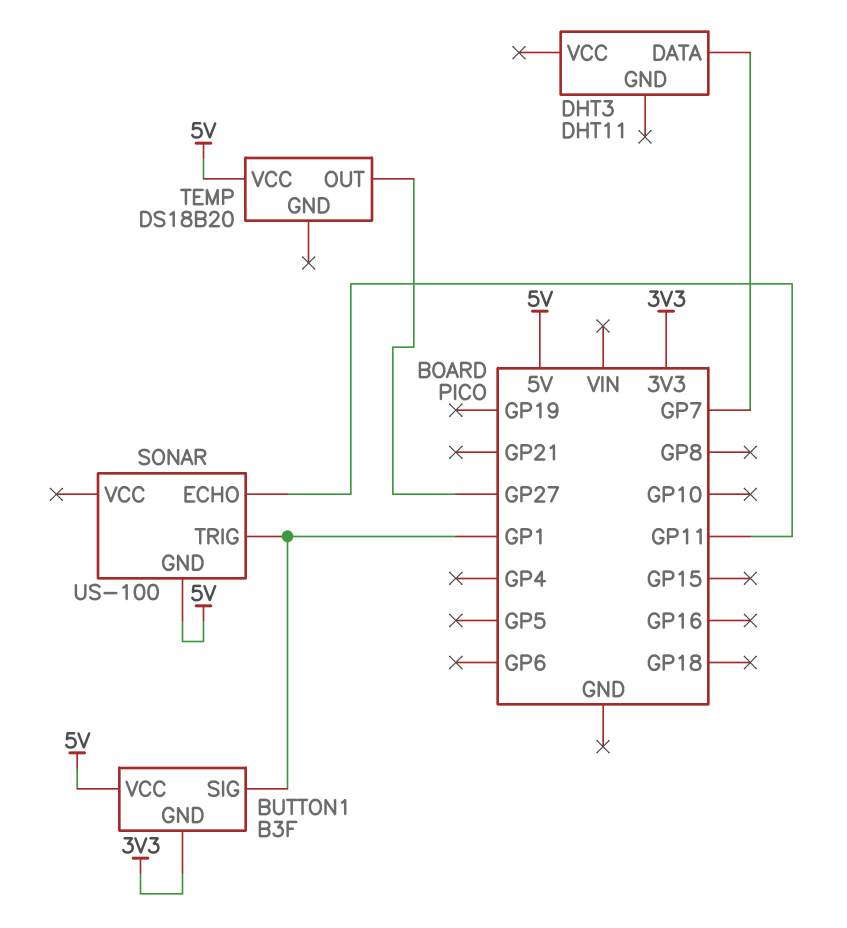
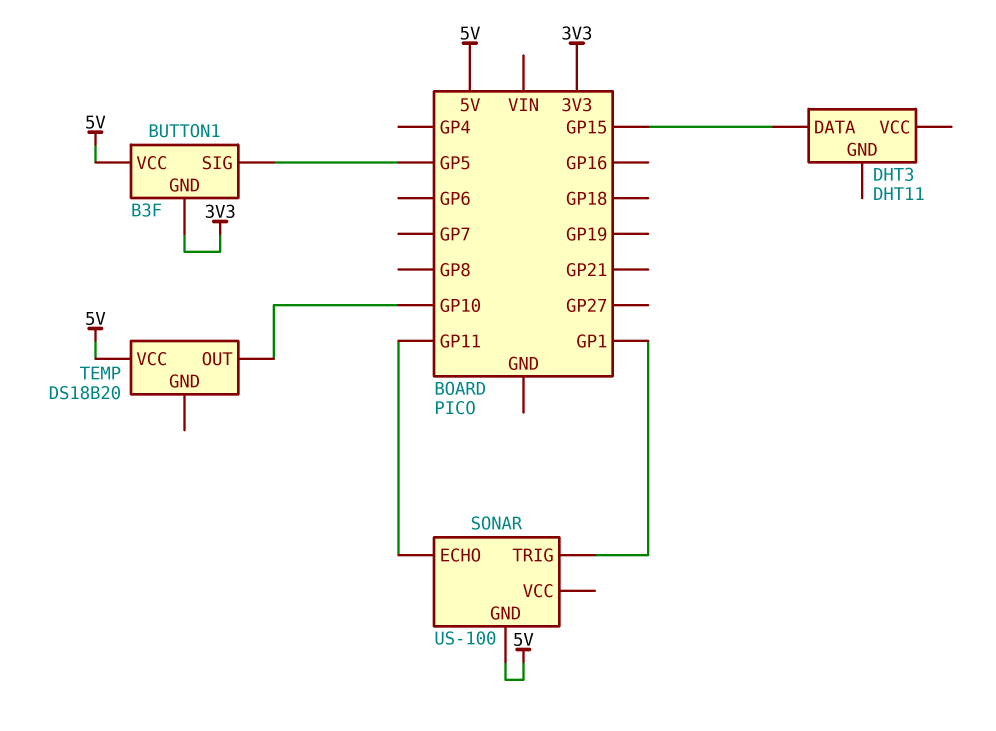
BUTTON1 pin SIG: GP1 -> GP5
DHT3 pin DATA: GP7 -> GP15
TEMP pin OUT: GP27 -> GP10

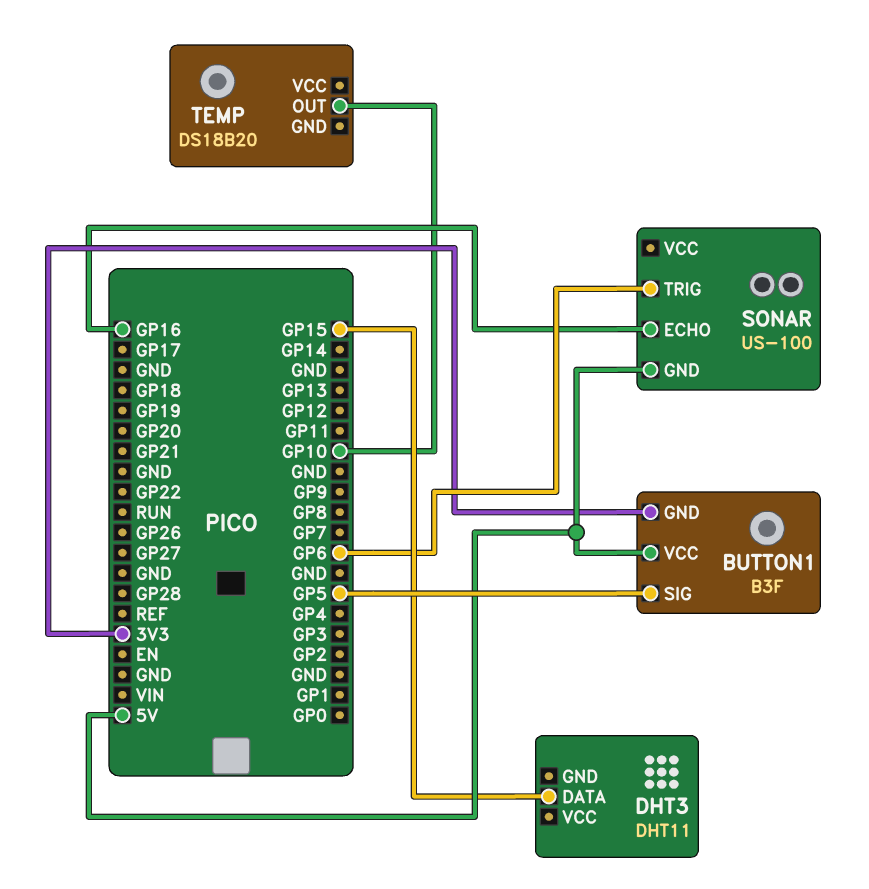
SONAR pin ECHO: GP11 -> GP16
SONAR pin TRIG: GP1 -> GP6
TEMP pin VCC: 5V -> none

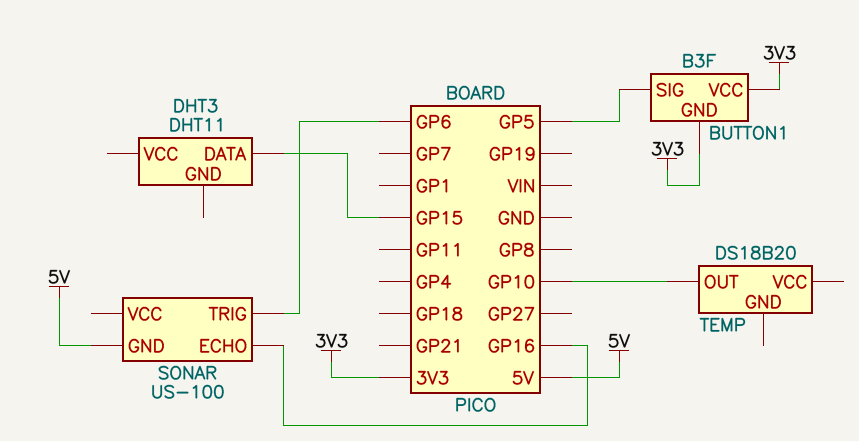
BUTTON1 pin VCC: 5V -> 3V3

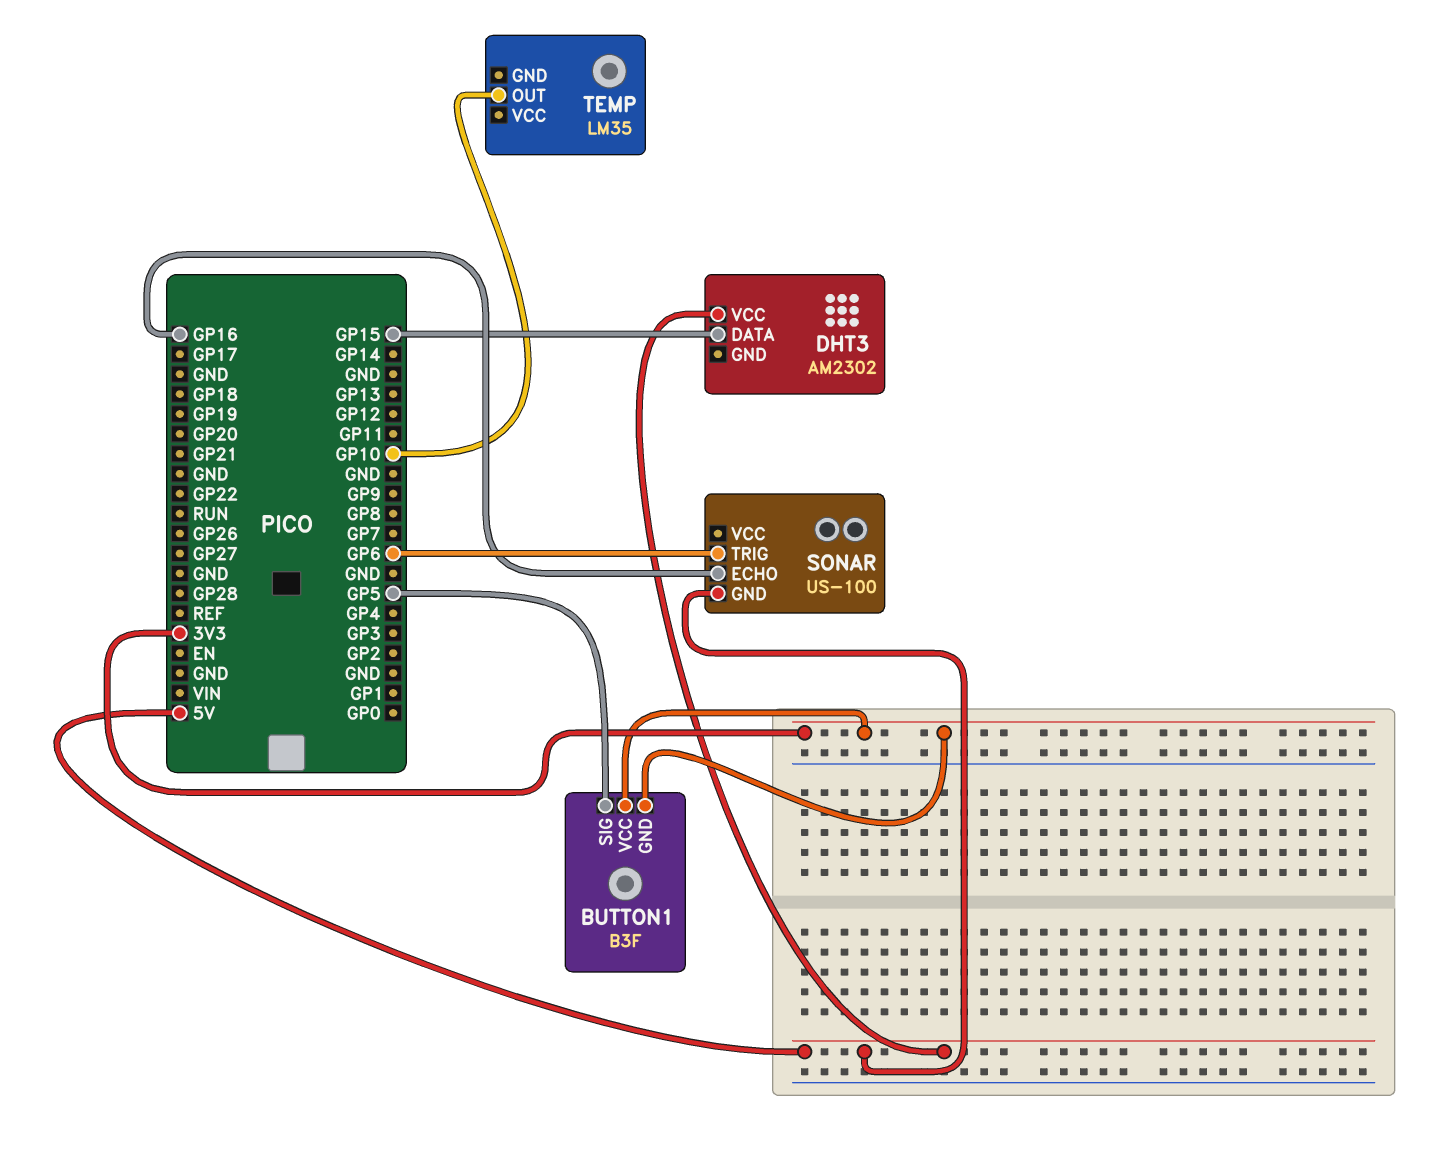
DHT3: DHT11 -> AM2302
DHT3 pin VCC: none -> 5V
TEMP: DS18B20 -> LM35

